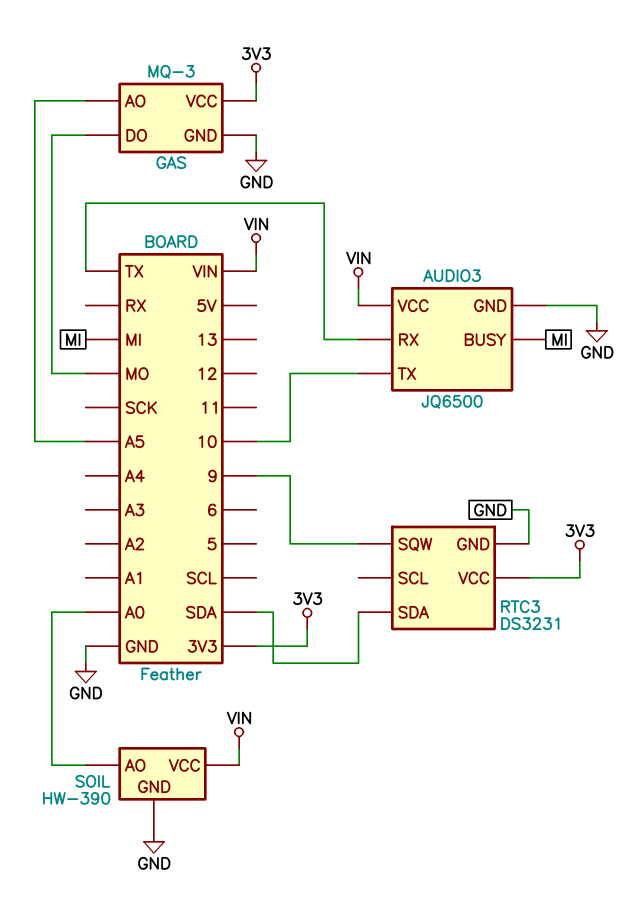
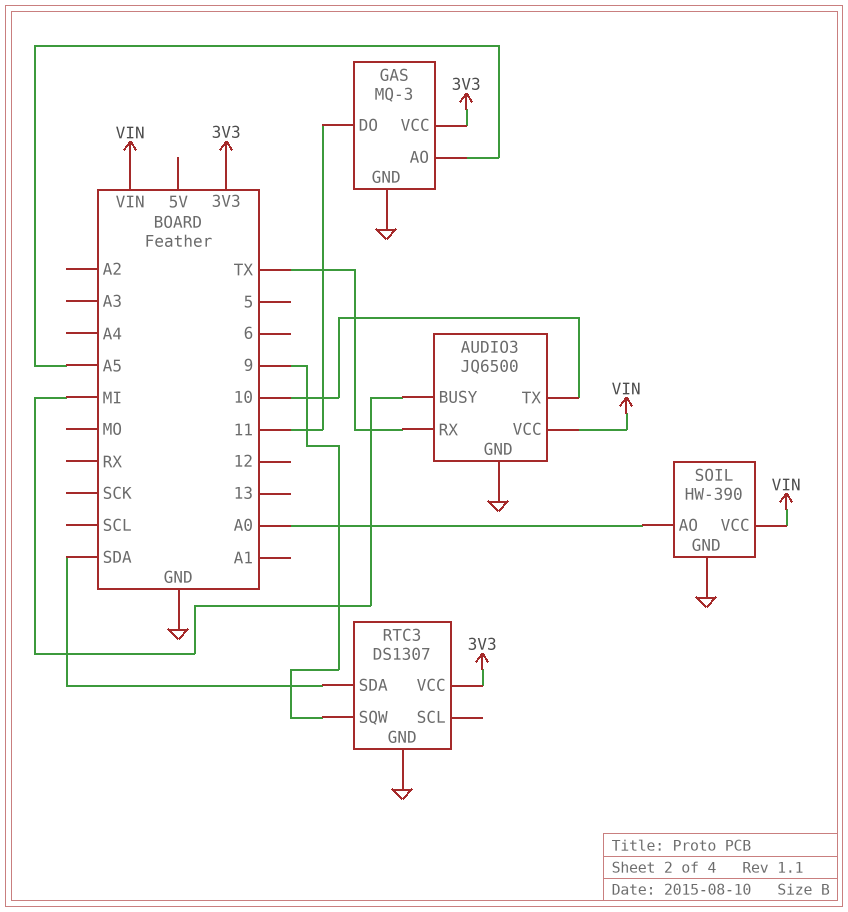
GAS pin DO: MO -> 11
RTC3: DS3231 -> DS1307

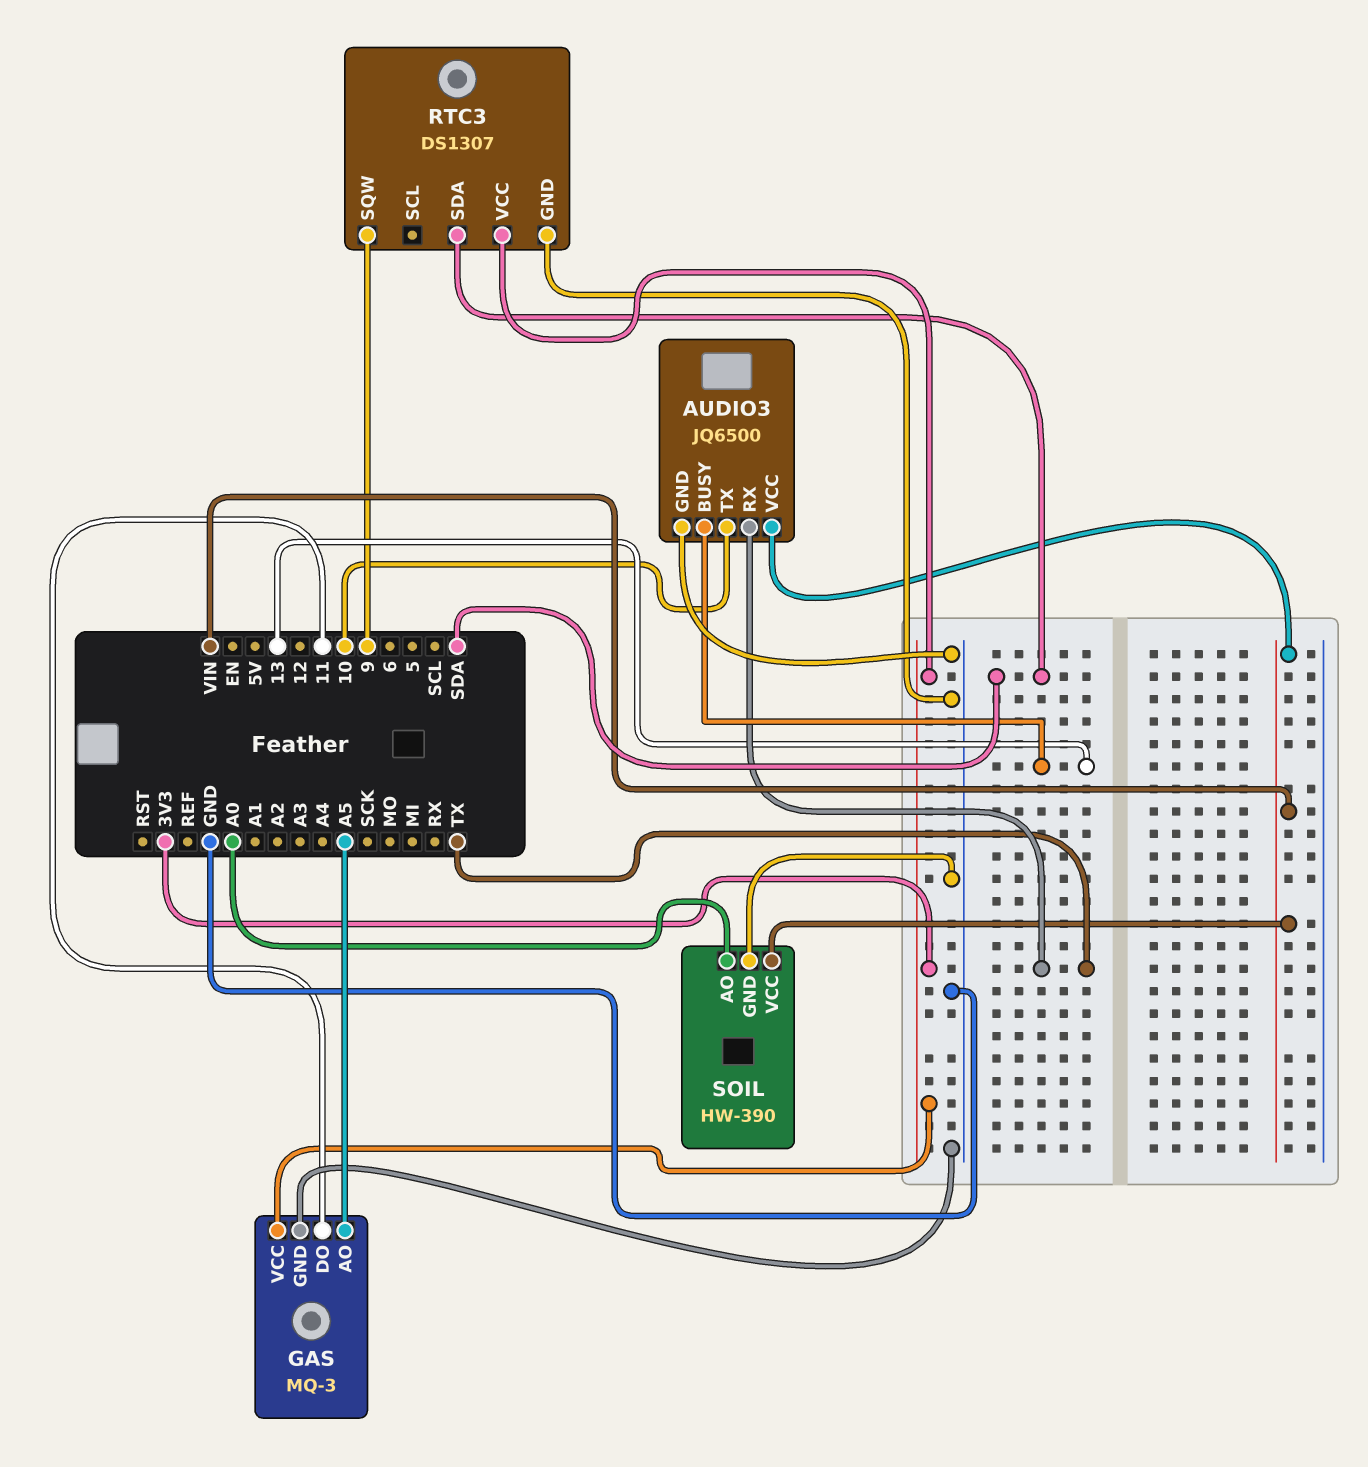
AUDIO3 pin BUSY: MI -> 13

